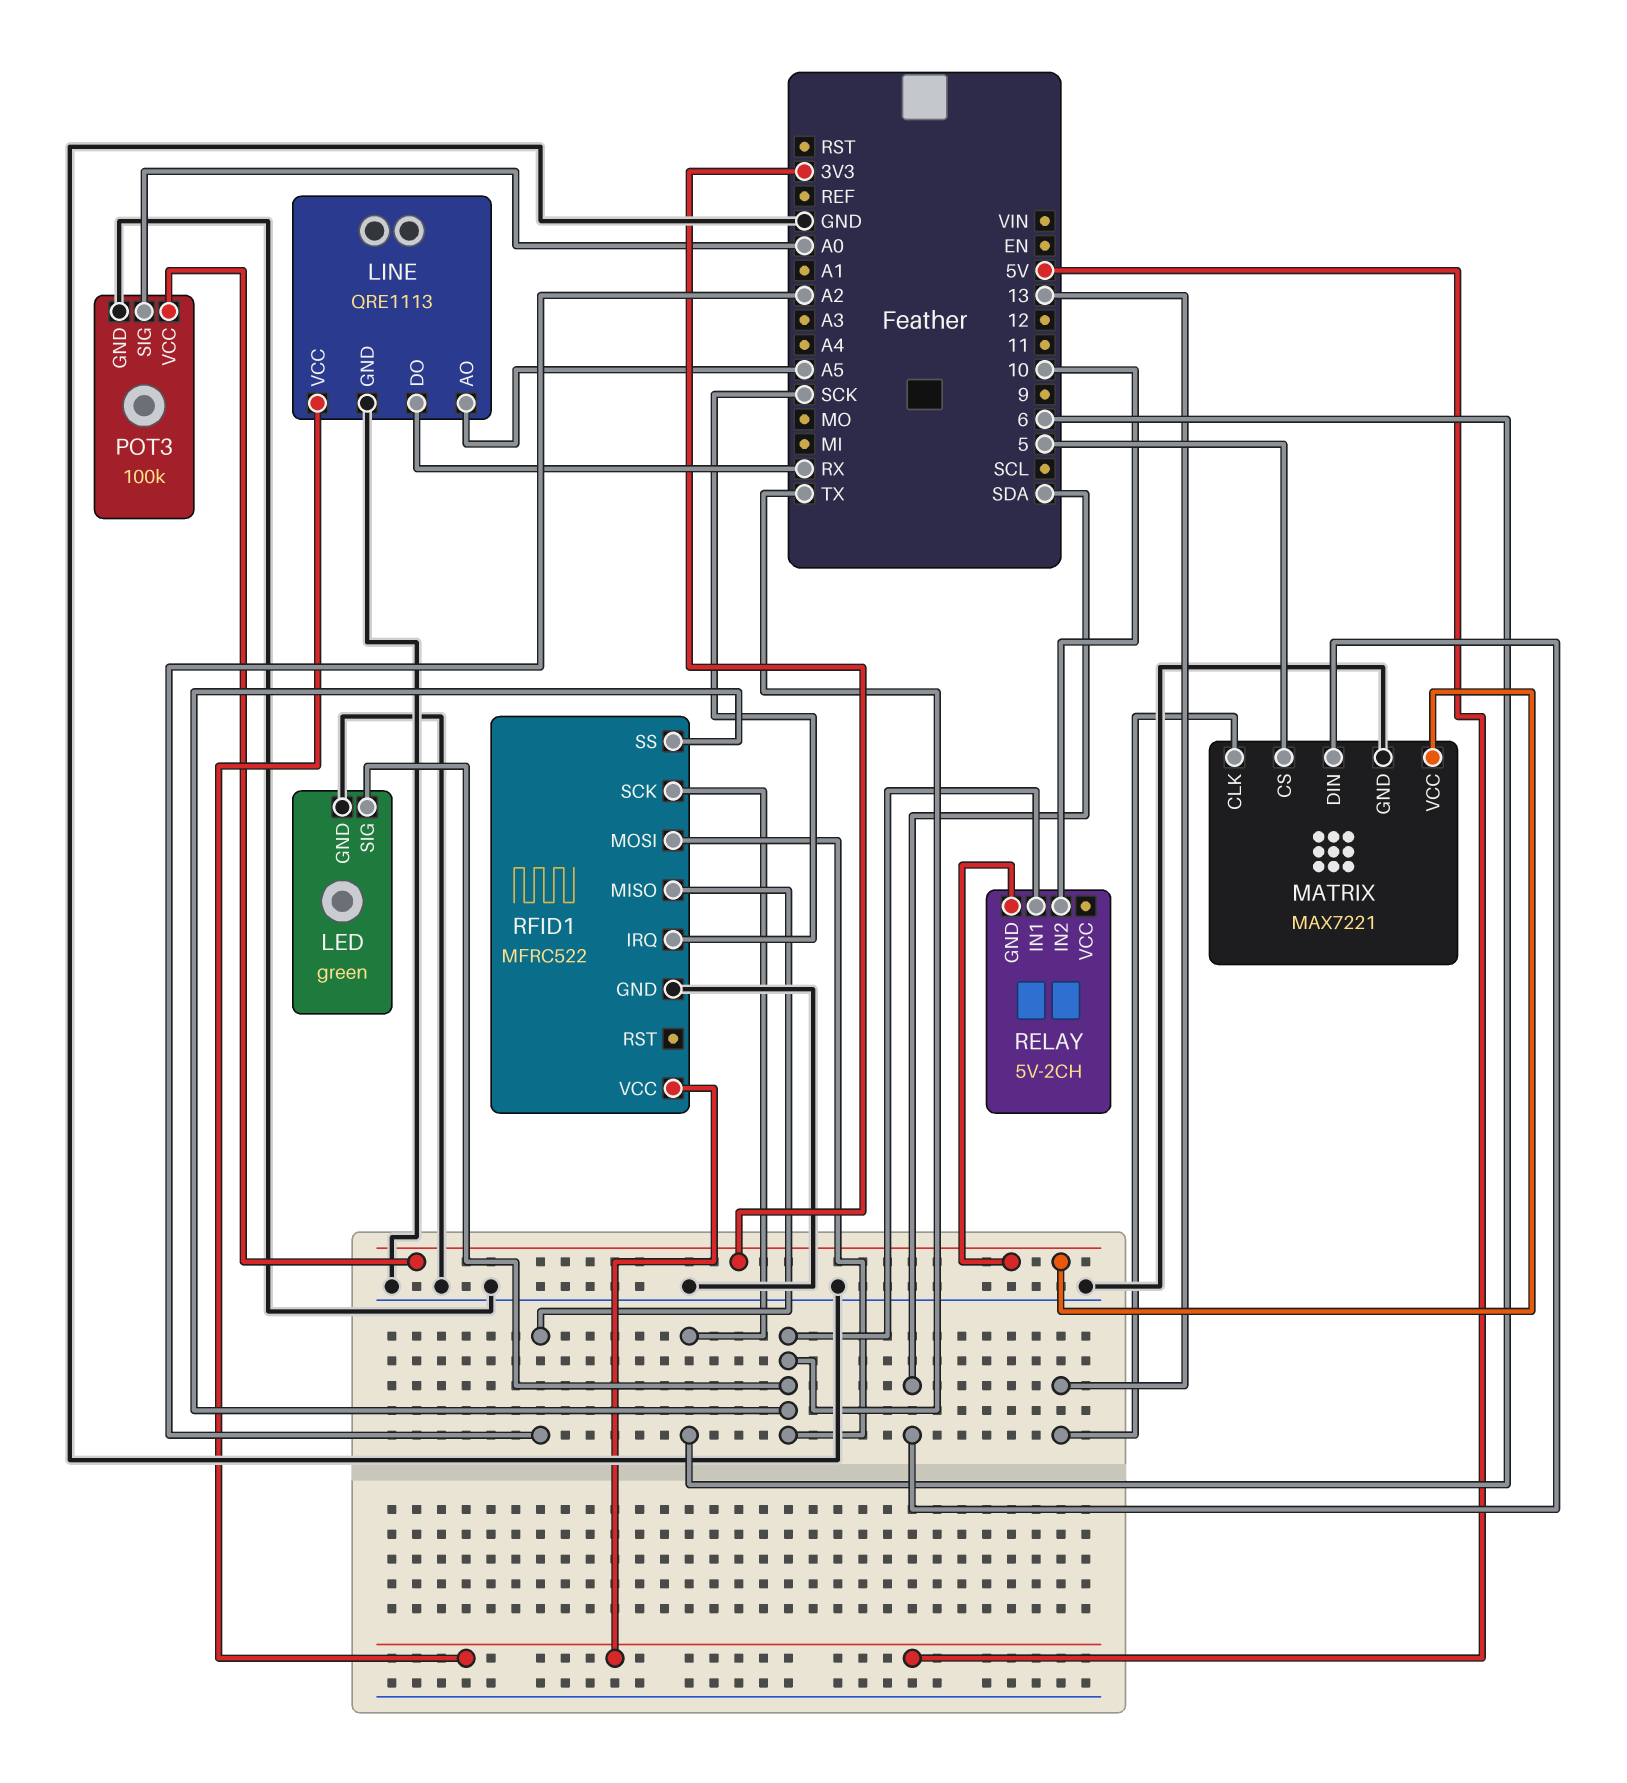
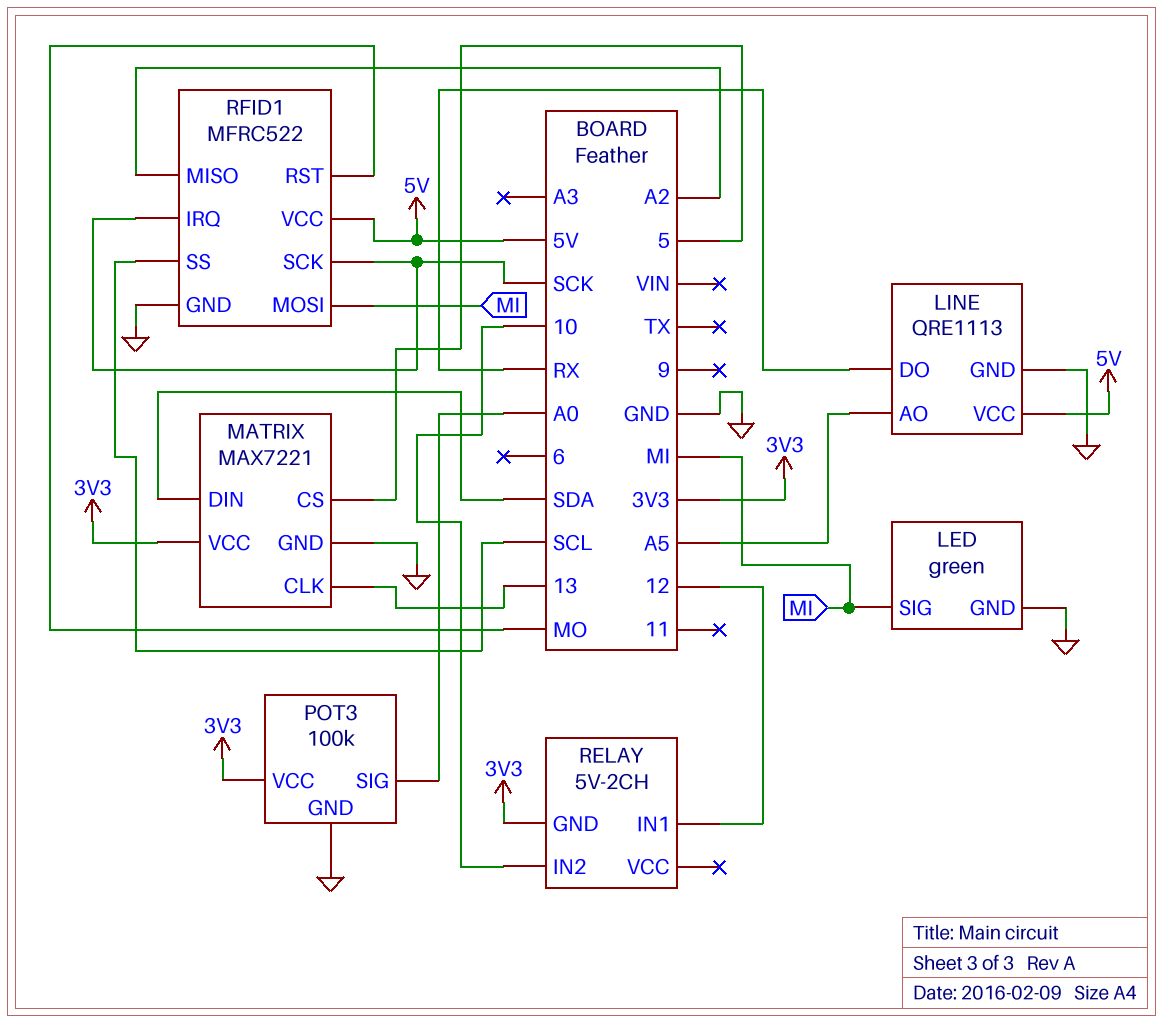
LED pin SIG: TX -> MI
RELAY pin IN1: TX -> 12
RFID1 pin MOSI: TX -> MI
RFID1 pin RST: none -> MO
RFID1 pin SCK: 6 -> SCK
RFID1 pin SS: TX -> SCL

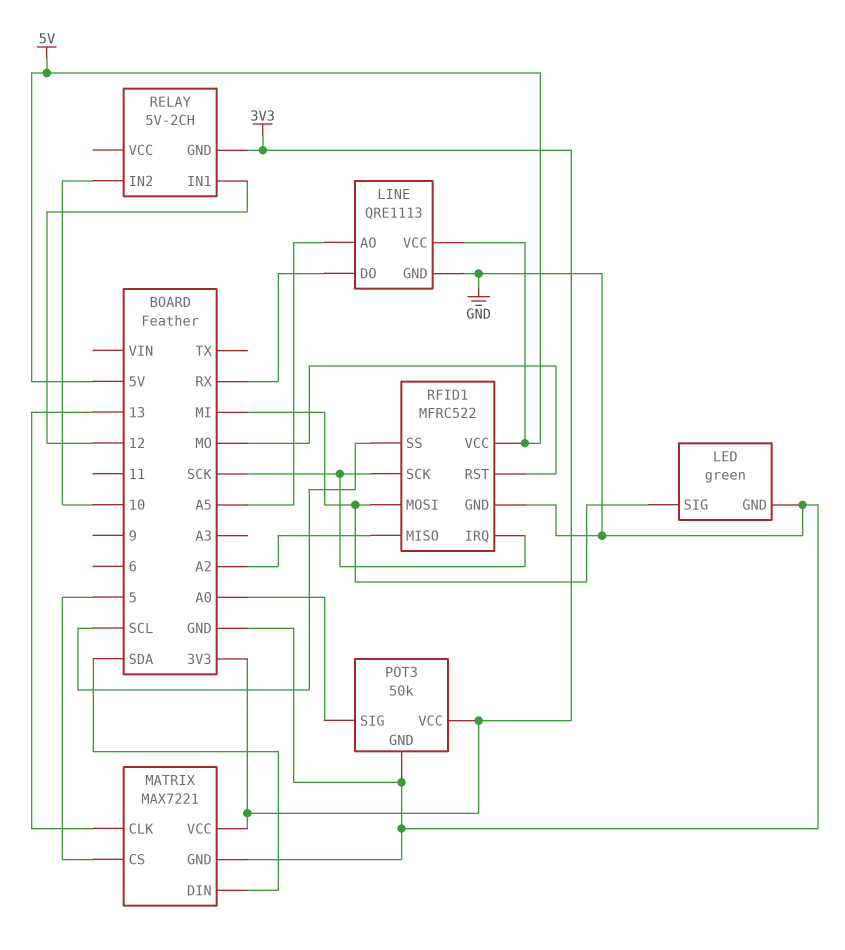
POT3: 100k -> 50k

